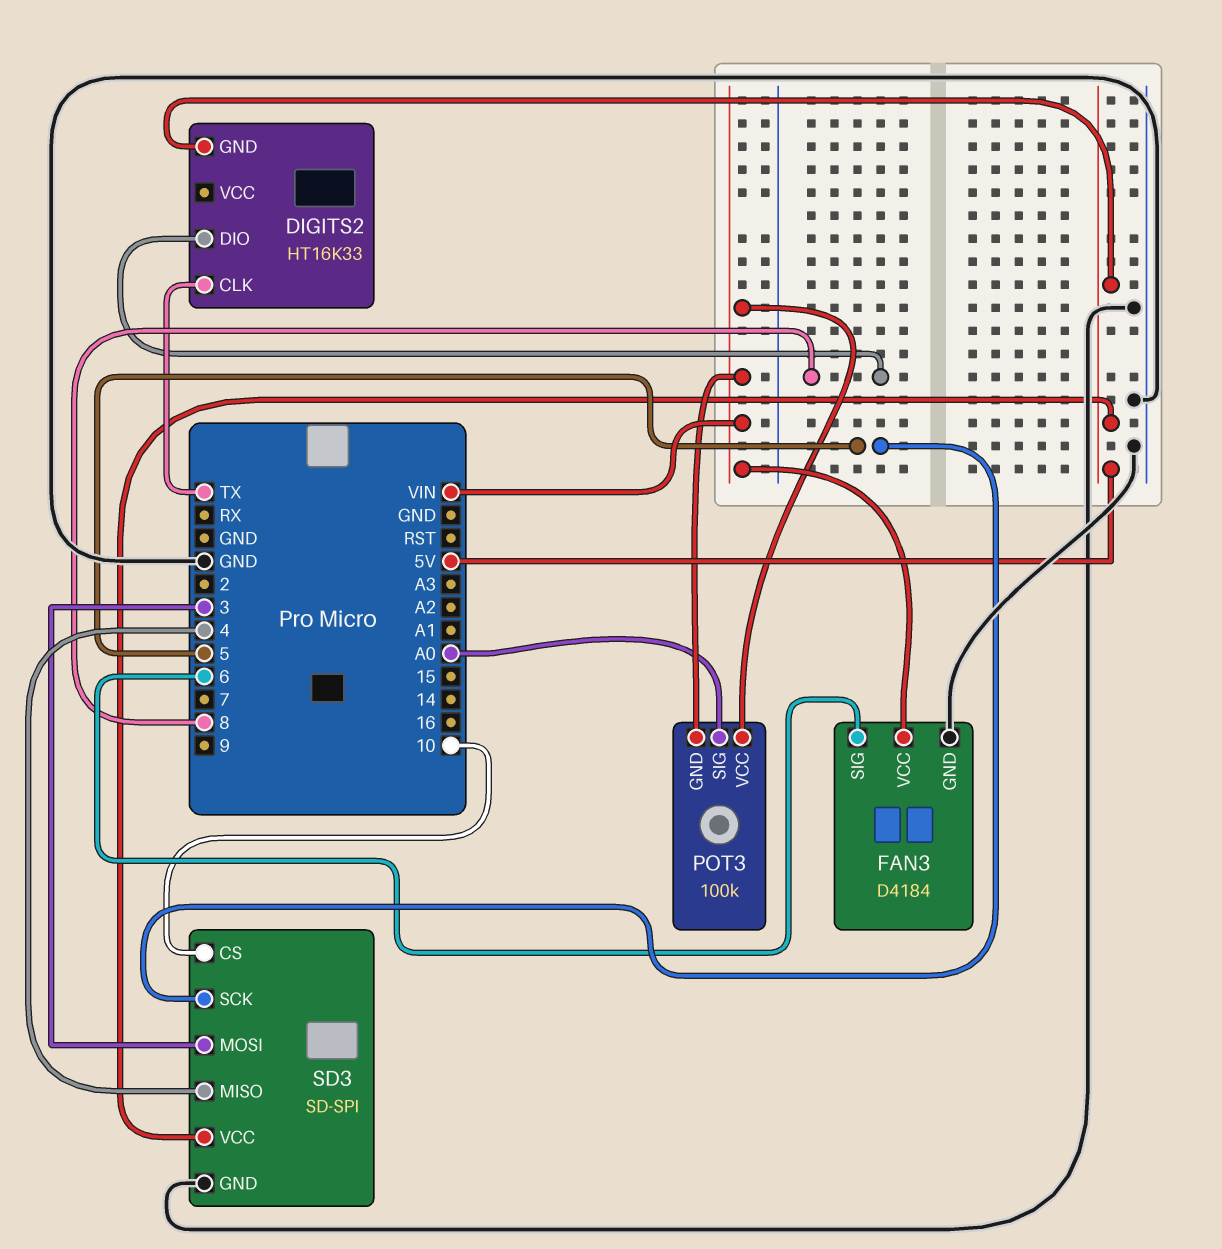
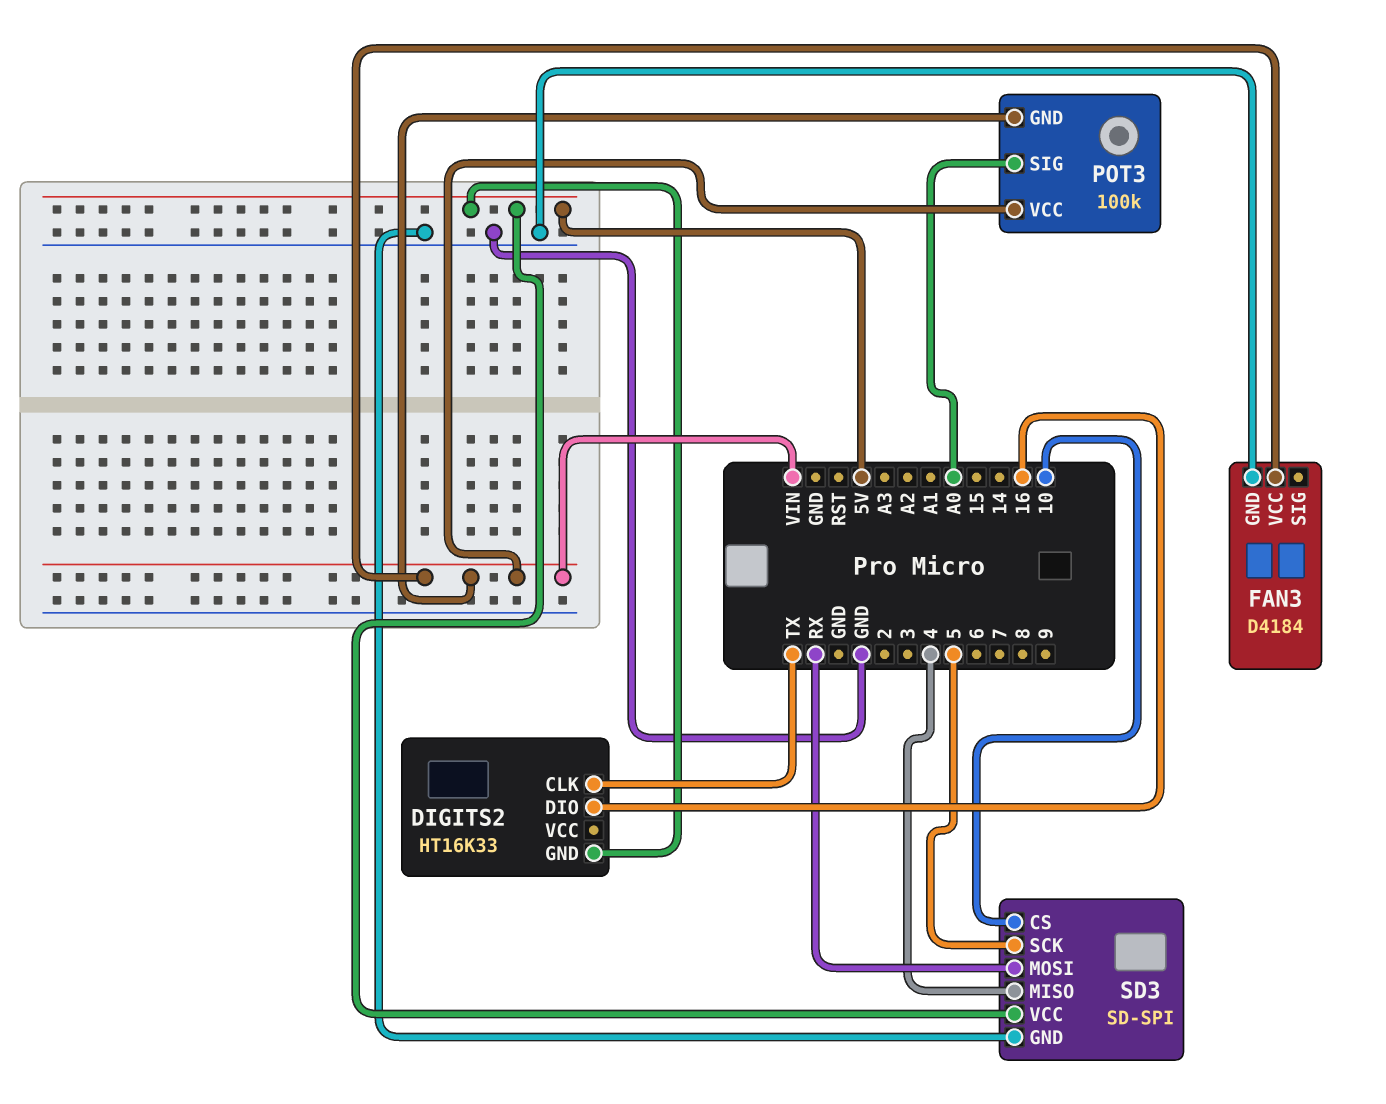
DIGITS2 pin DIO: 8 -> 16
FAN3 pin SIG: 6 -> none
SD3 pin MOSI: 3 -> RX

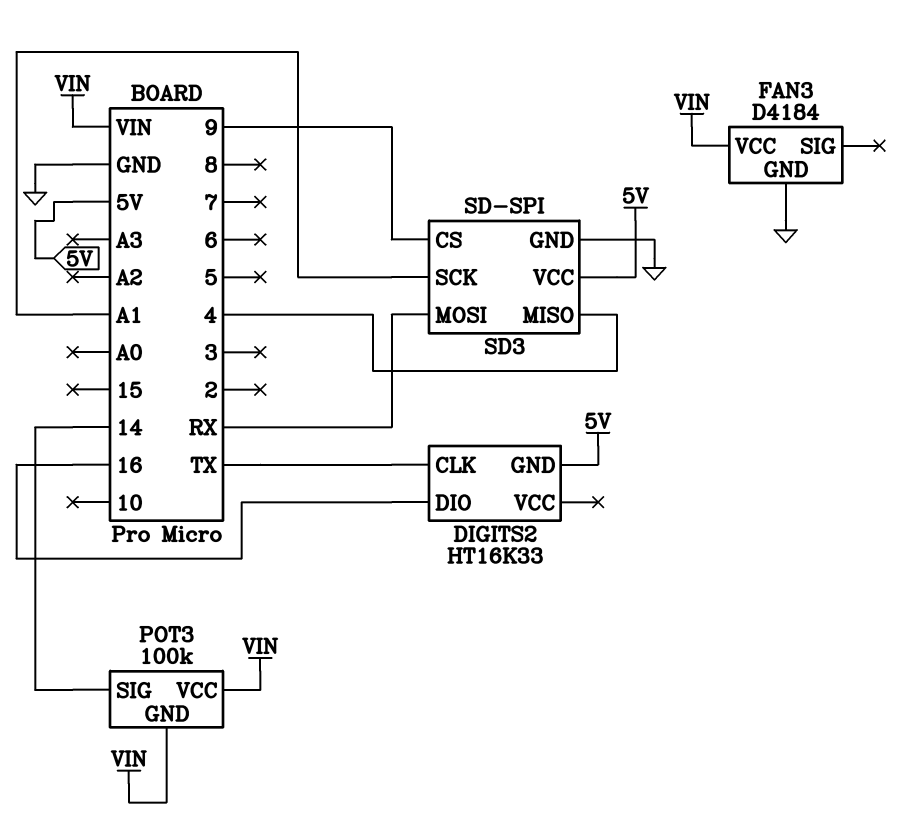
POT3 pin SIG: A0 -> 14
SD3 pin CS: 10 -> 9
SD3 pin SCK: 5 -> A1

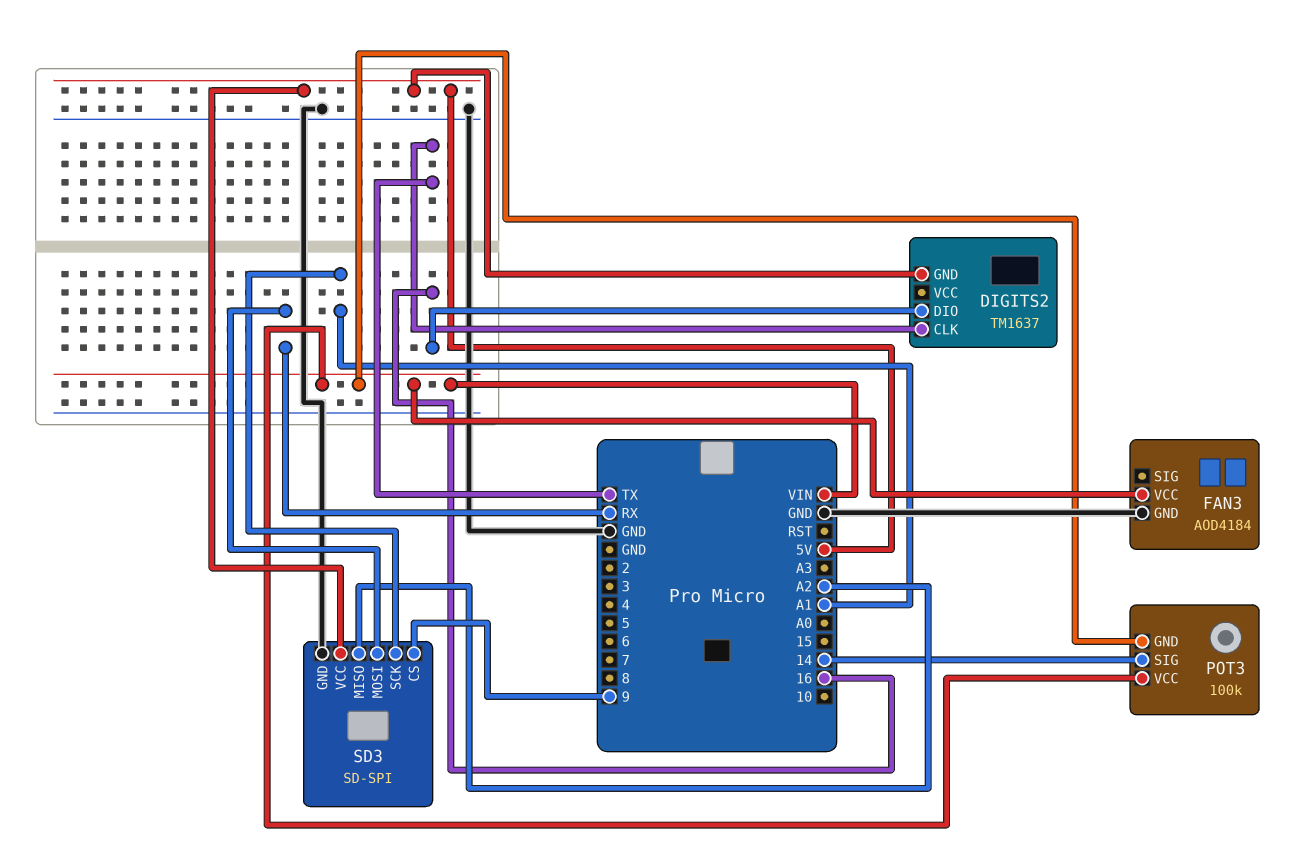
DIGITS2: HT16K33 -> TM1637
FAN3: D4184 -> AOD4184
SD3 pin MISO: 4 -> A2

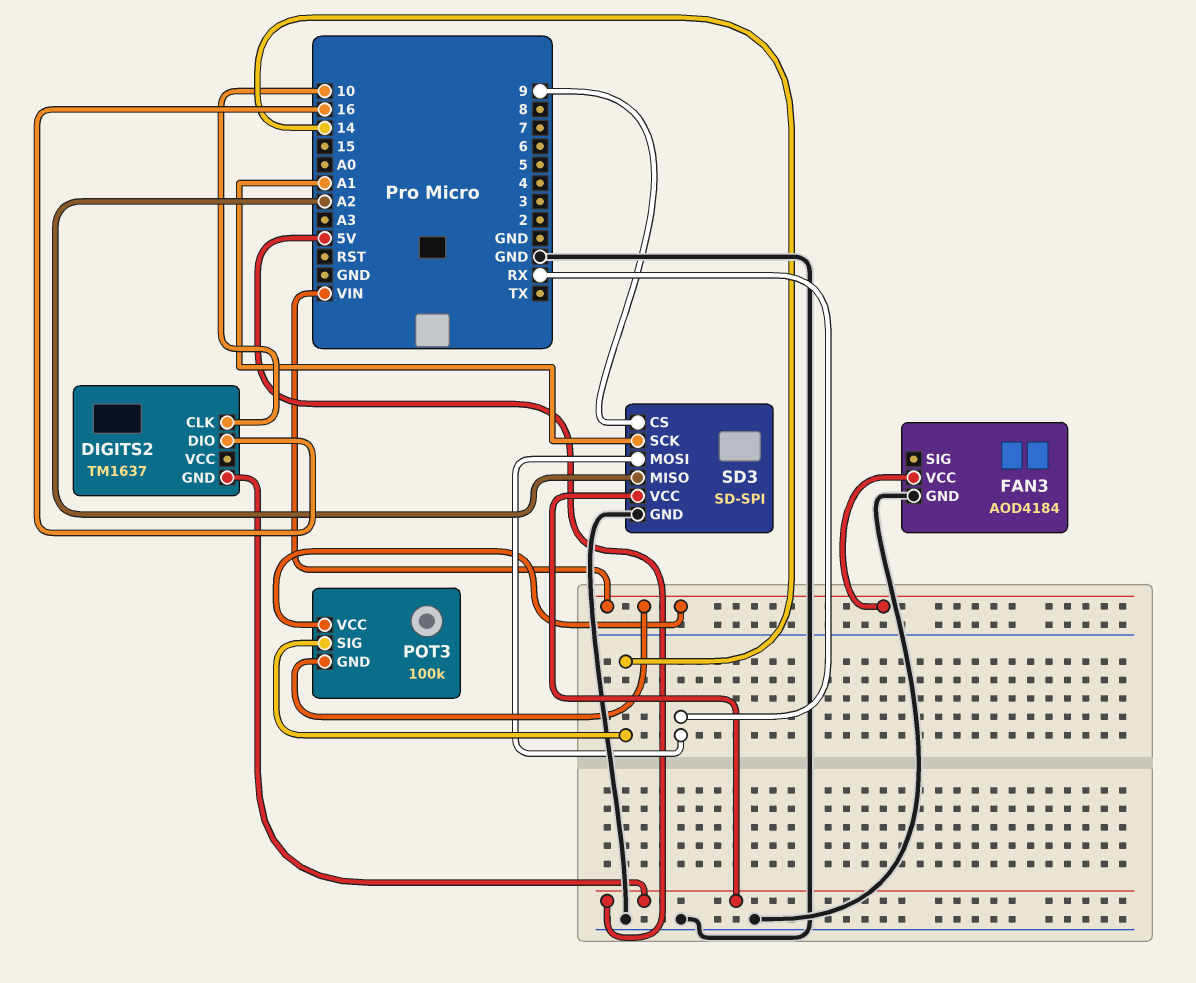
DIGITS2 pin CLK: TX -> 10

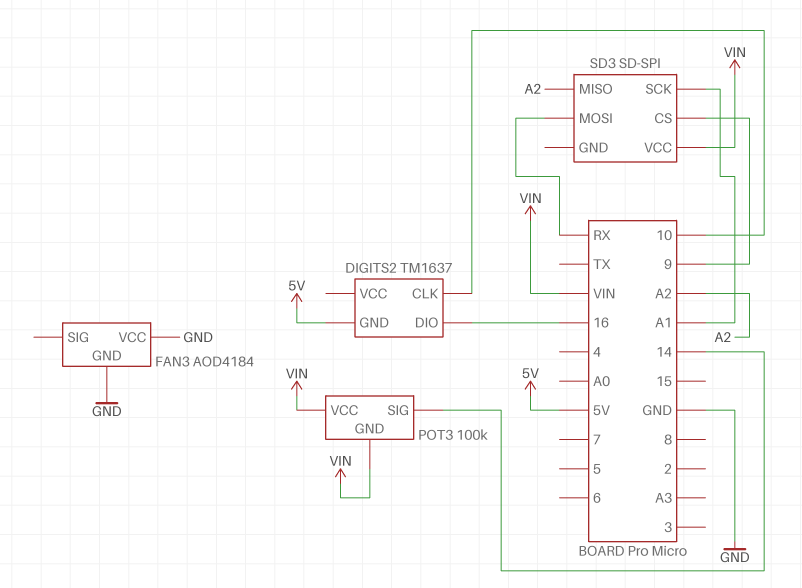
FAN3 pin VCC: VIN -> GND
SD3 pin GND: GND -> none
SD3 pin VCC: 5V -> VIN

